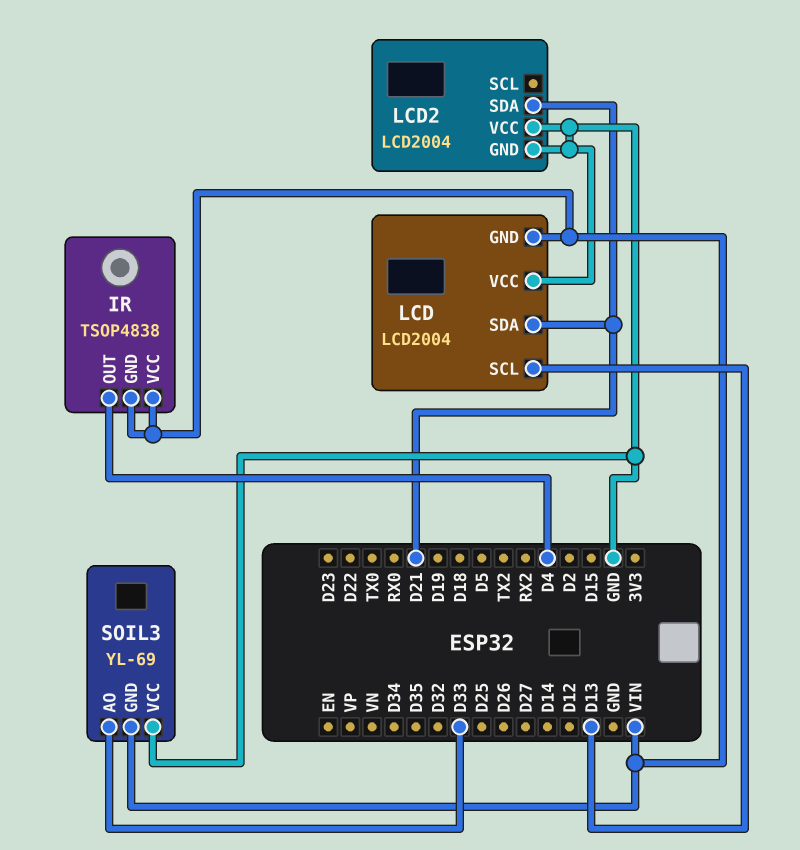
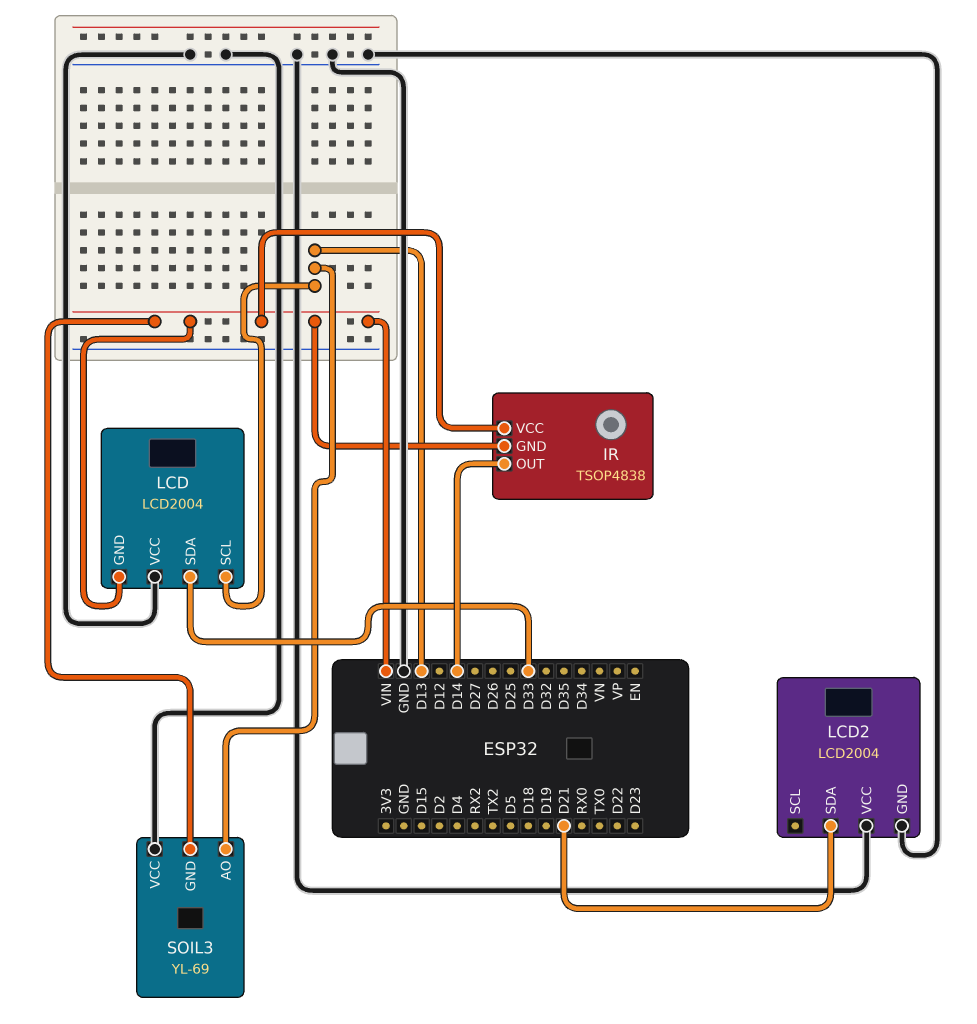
IR pin OUT: D4 -> D14
LCD pin SDA: D21 -> D33
SOIL3 pin AO: D33 -> D13

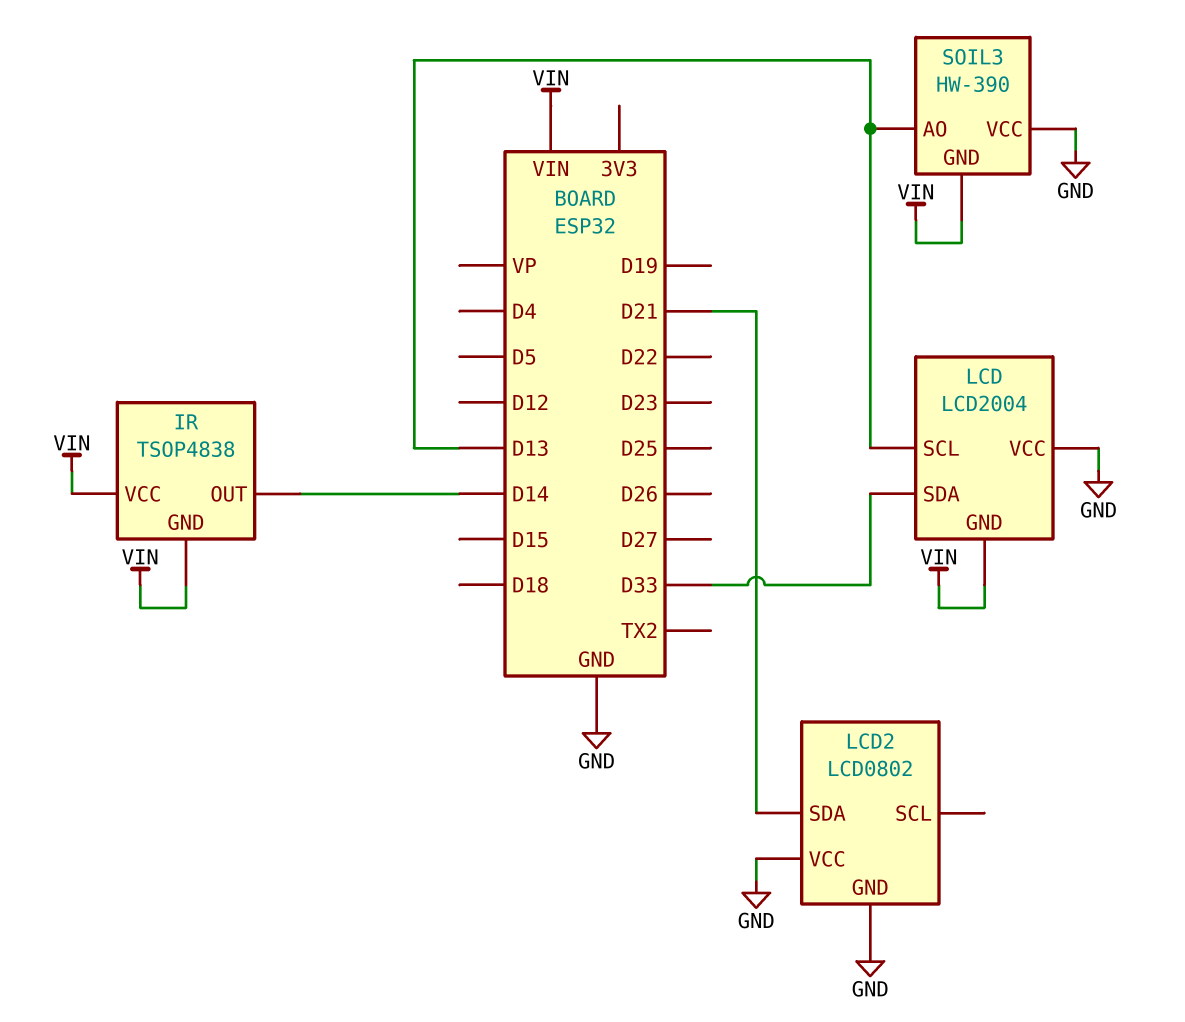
LCD2: LCD2004 -> LCD0802
SOIL3: YL-69 -> HW-390

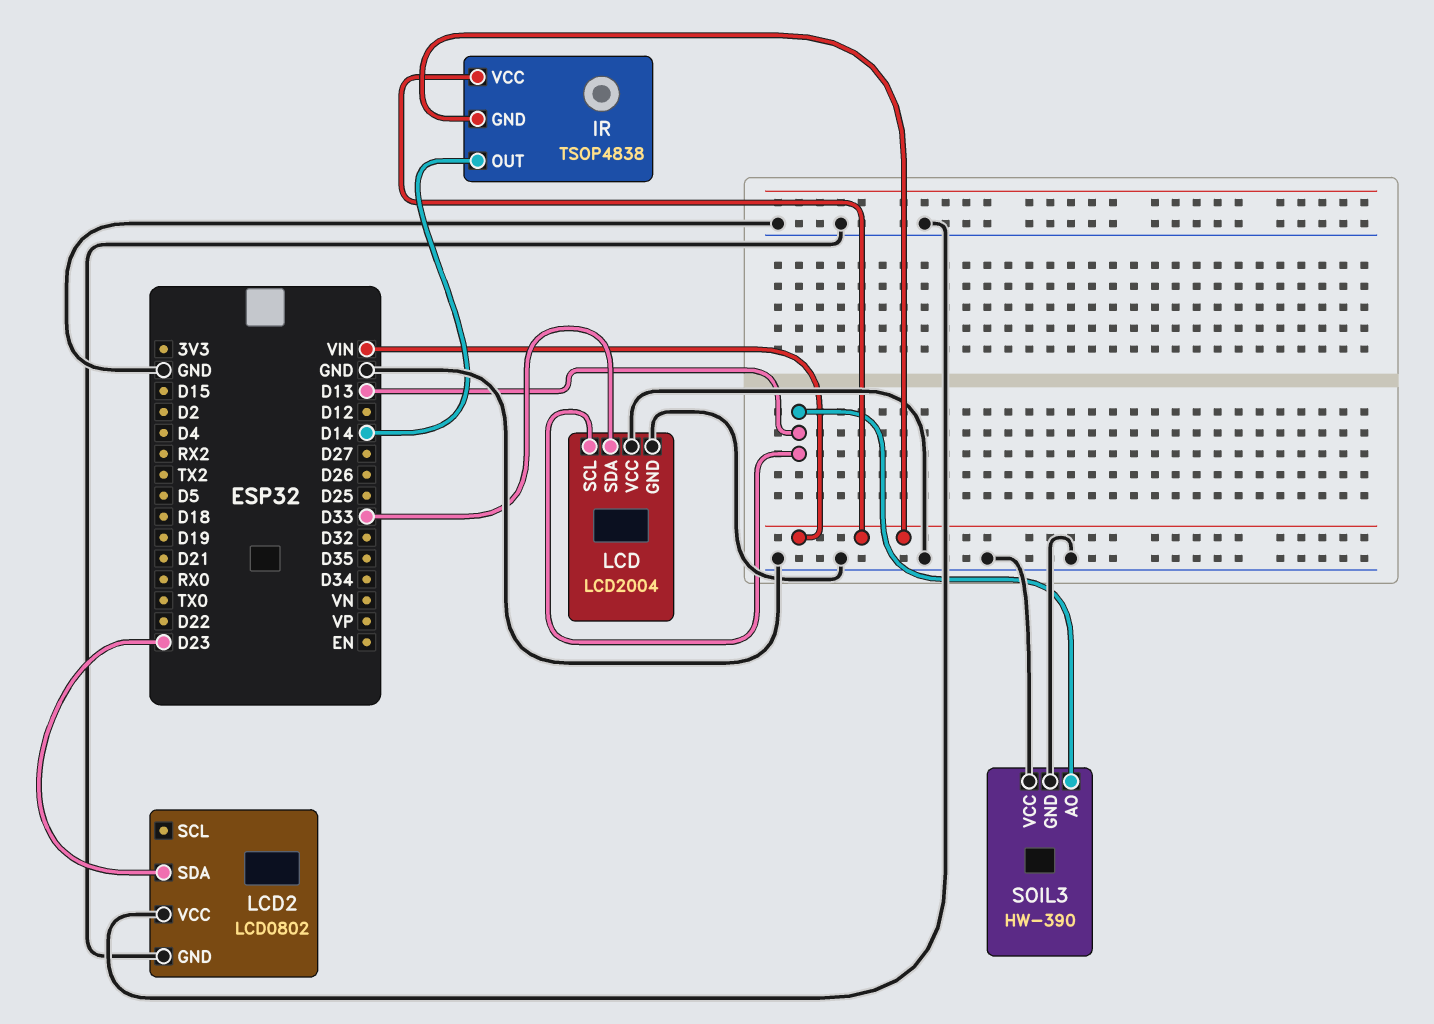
LCD pin GND: VIN -> GND
LCD2 pin SDA: D21 -> D23
SOIL3 pin GND: VIN -> GND

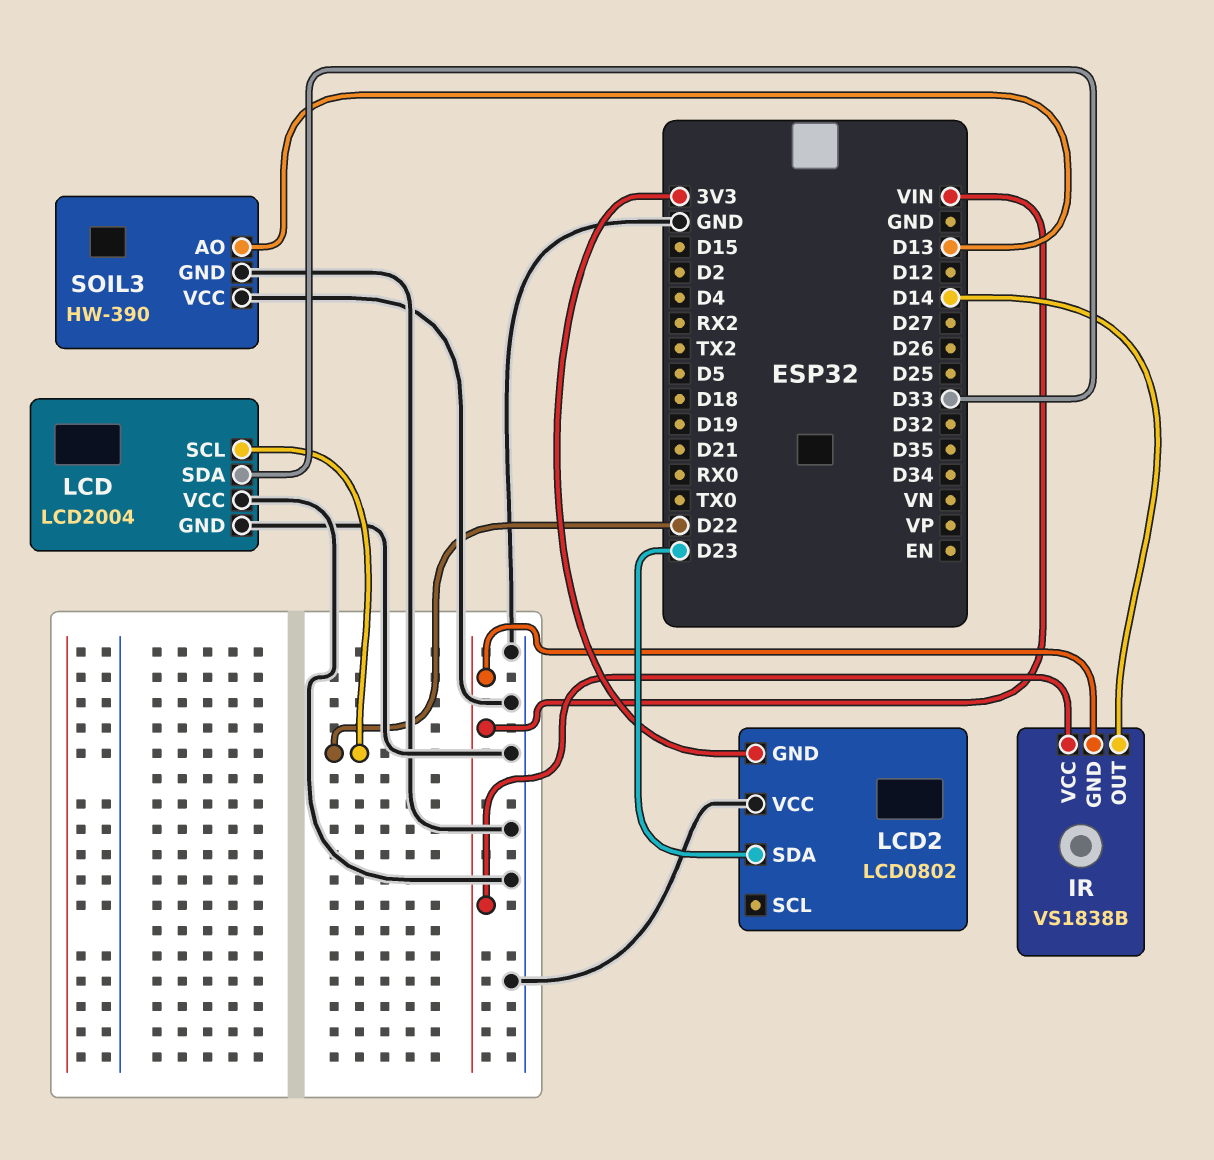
IR: TSOP4838 -> VS1838B
LCD pin SCL: D13 -> D22
LCD2 pin GND: GND -> 3V3

